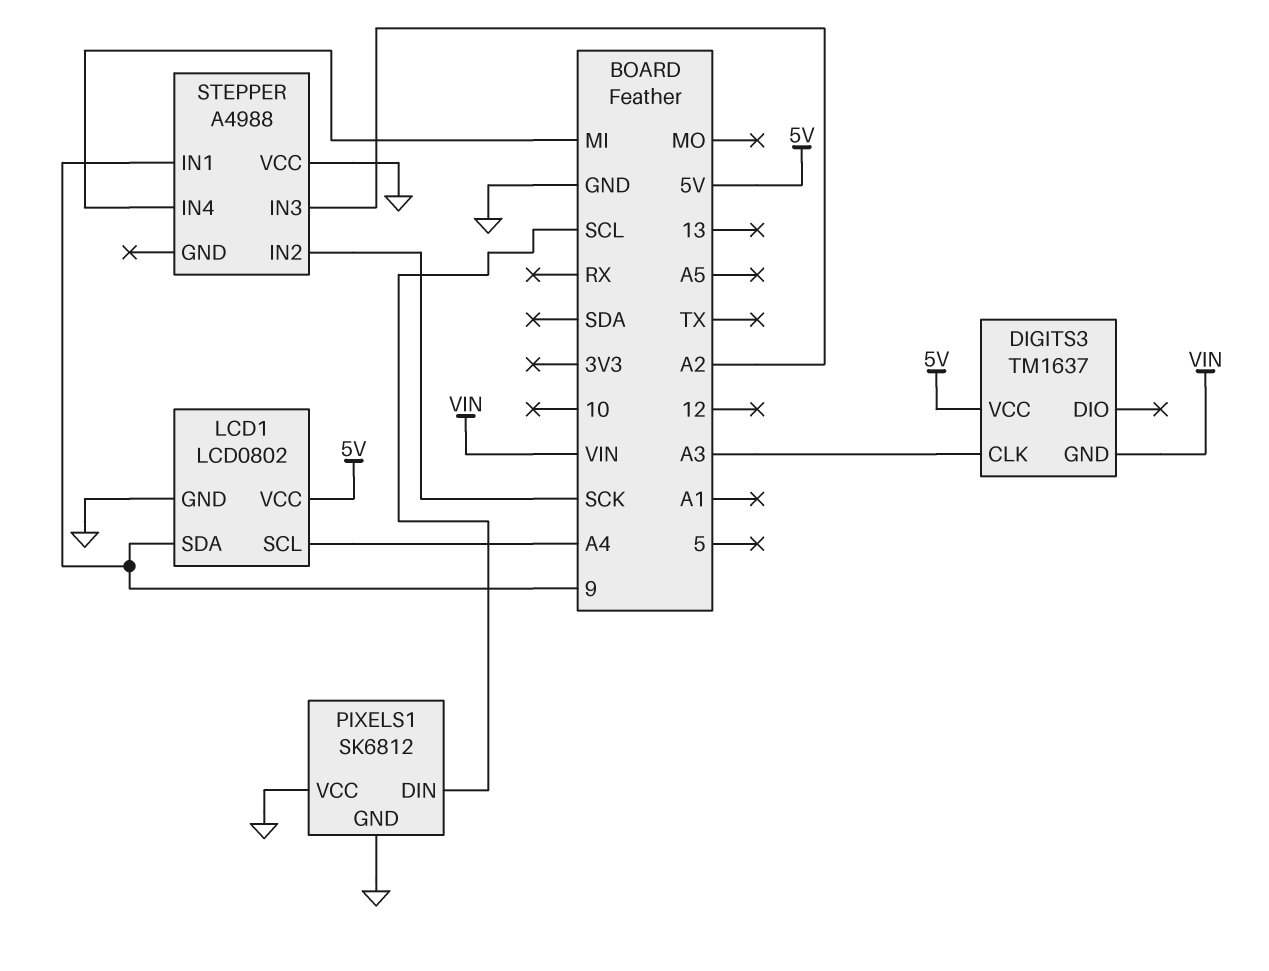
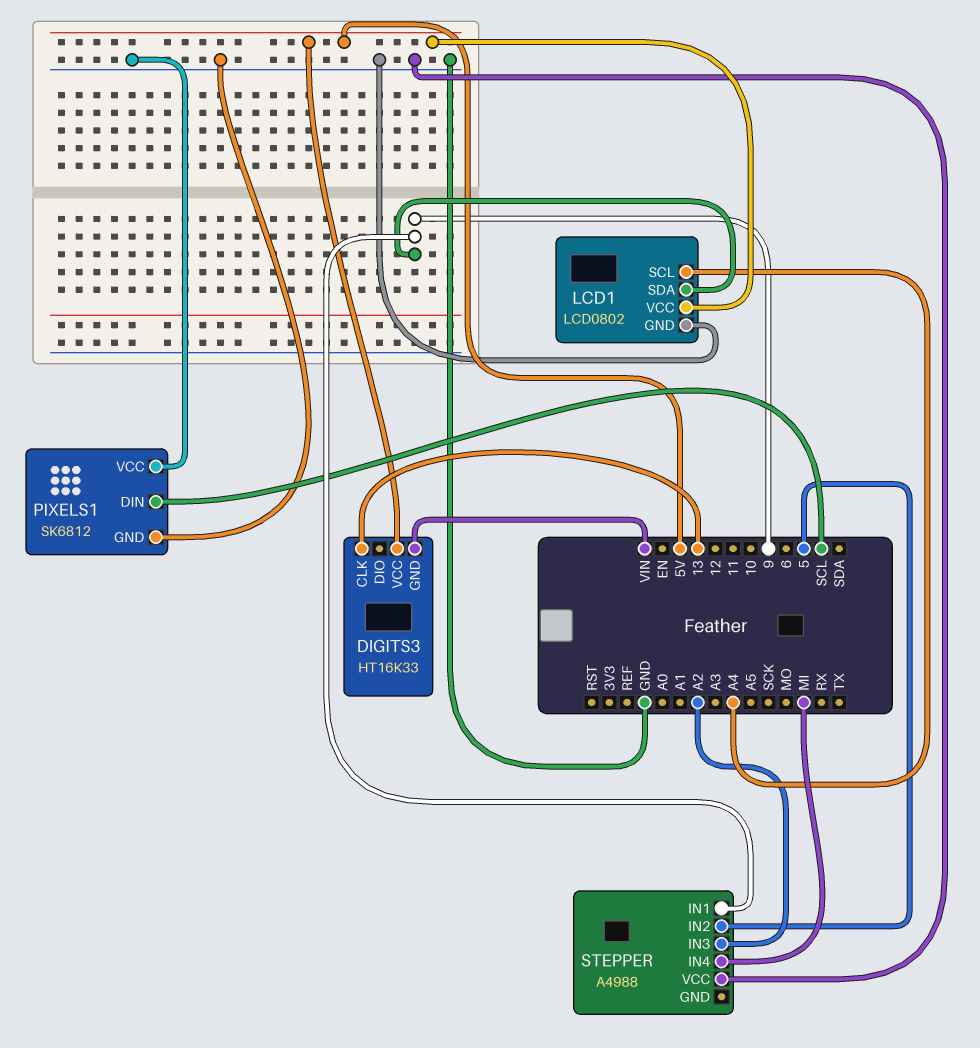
DIGITS3: TM1637 -> HT16K33
DIGITS3 pin CLK: A3 -> 13
STEPPER pin IN2: SCK -> 5

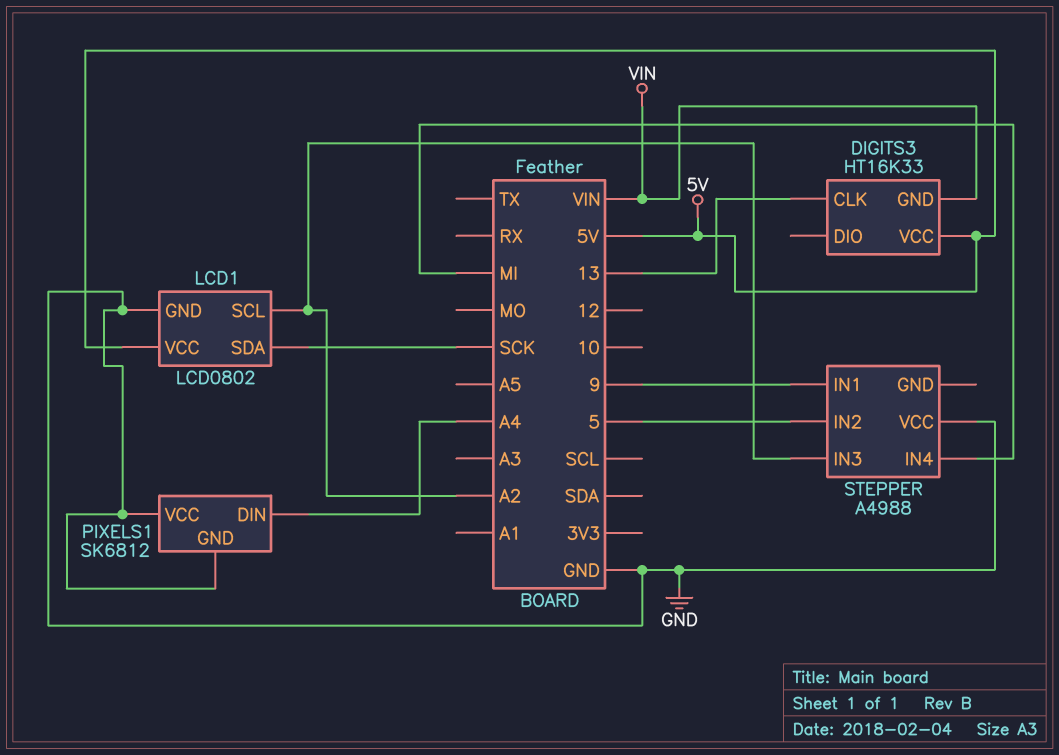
LCD1 pin SCL: A4 -> A2
LCD1 pin SDA: 9 -> SCK
PIXELS1 pin DIN: SCL -> A4

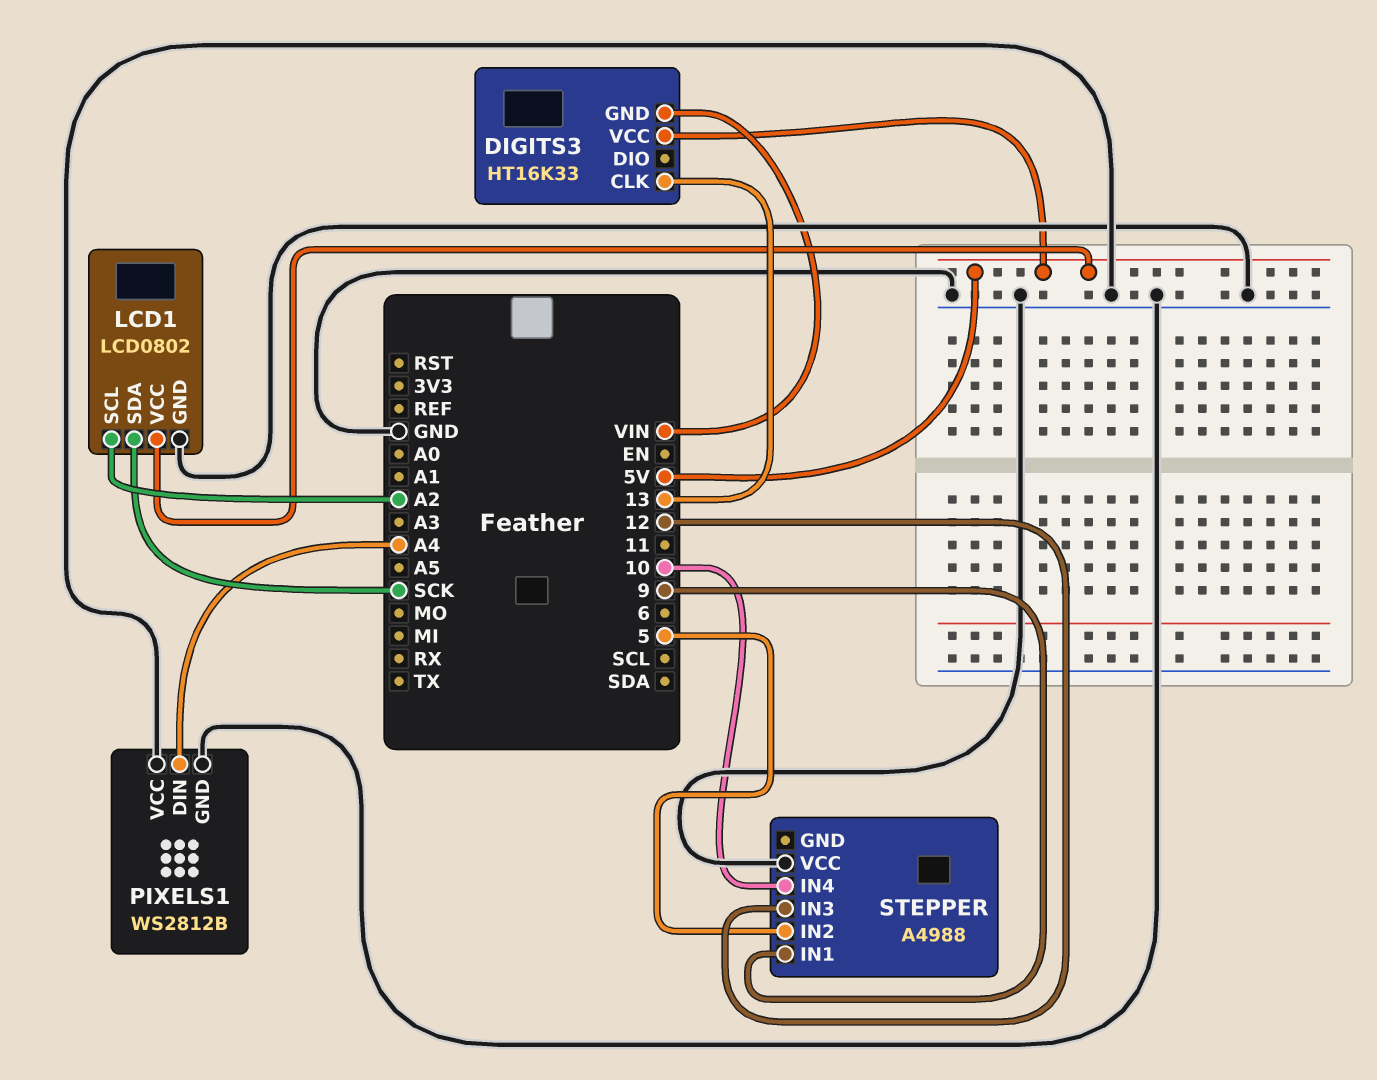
PIXELS1: SK6812 -> WS2812B
STEPPER pin IN3: A2 -> 12
STEPPER pin IN4: MI -> 10

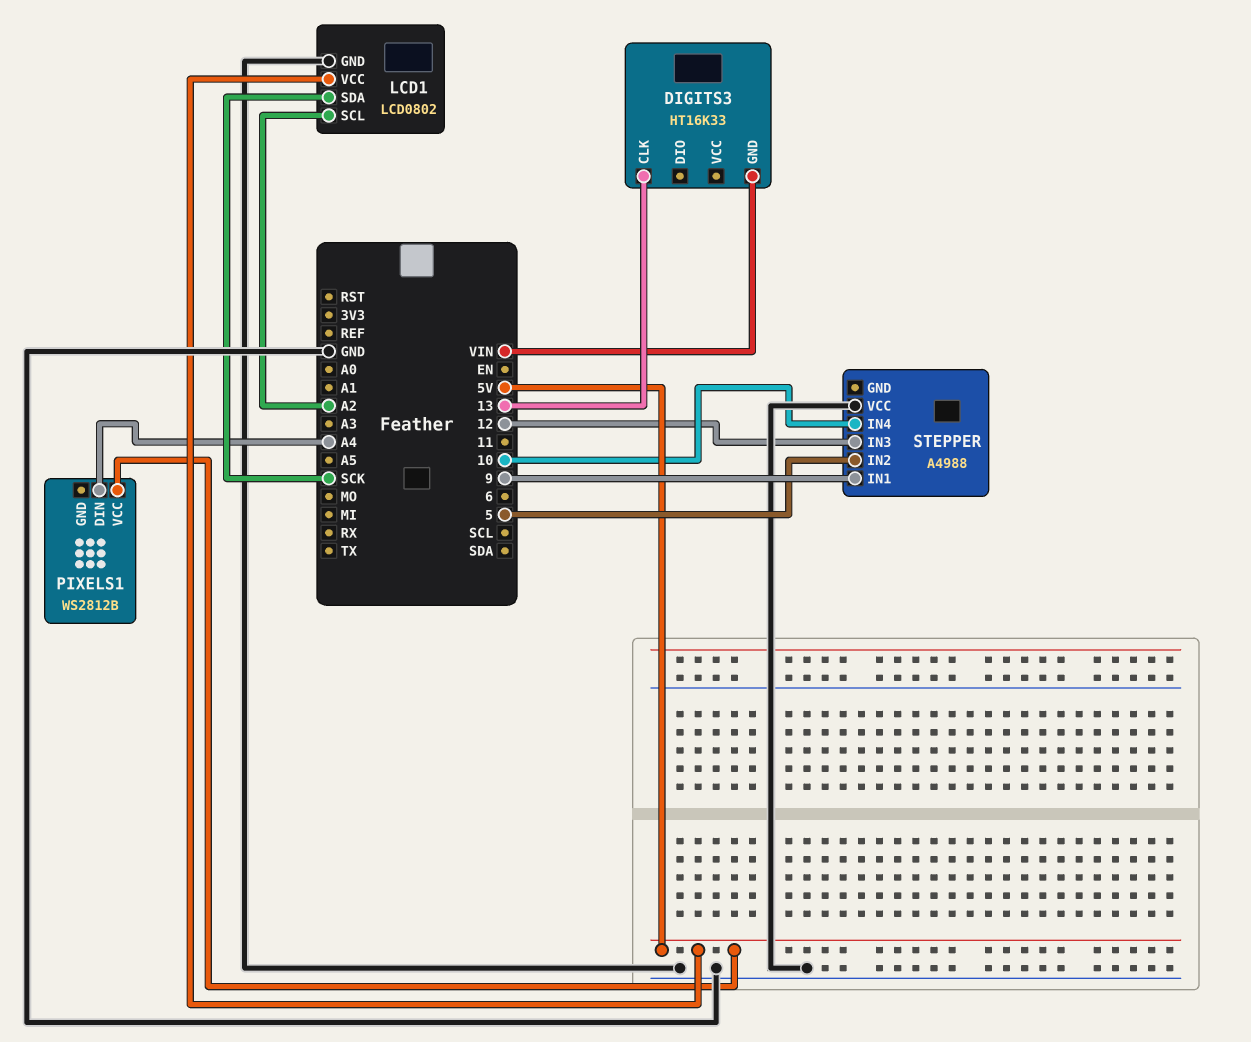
DIGITS3 pin VCC: 5V -> none
PIXELS1 pin GND: GND -> none
PIXELS1 pin VCC: GND -> 5V

